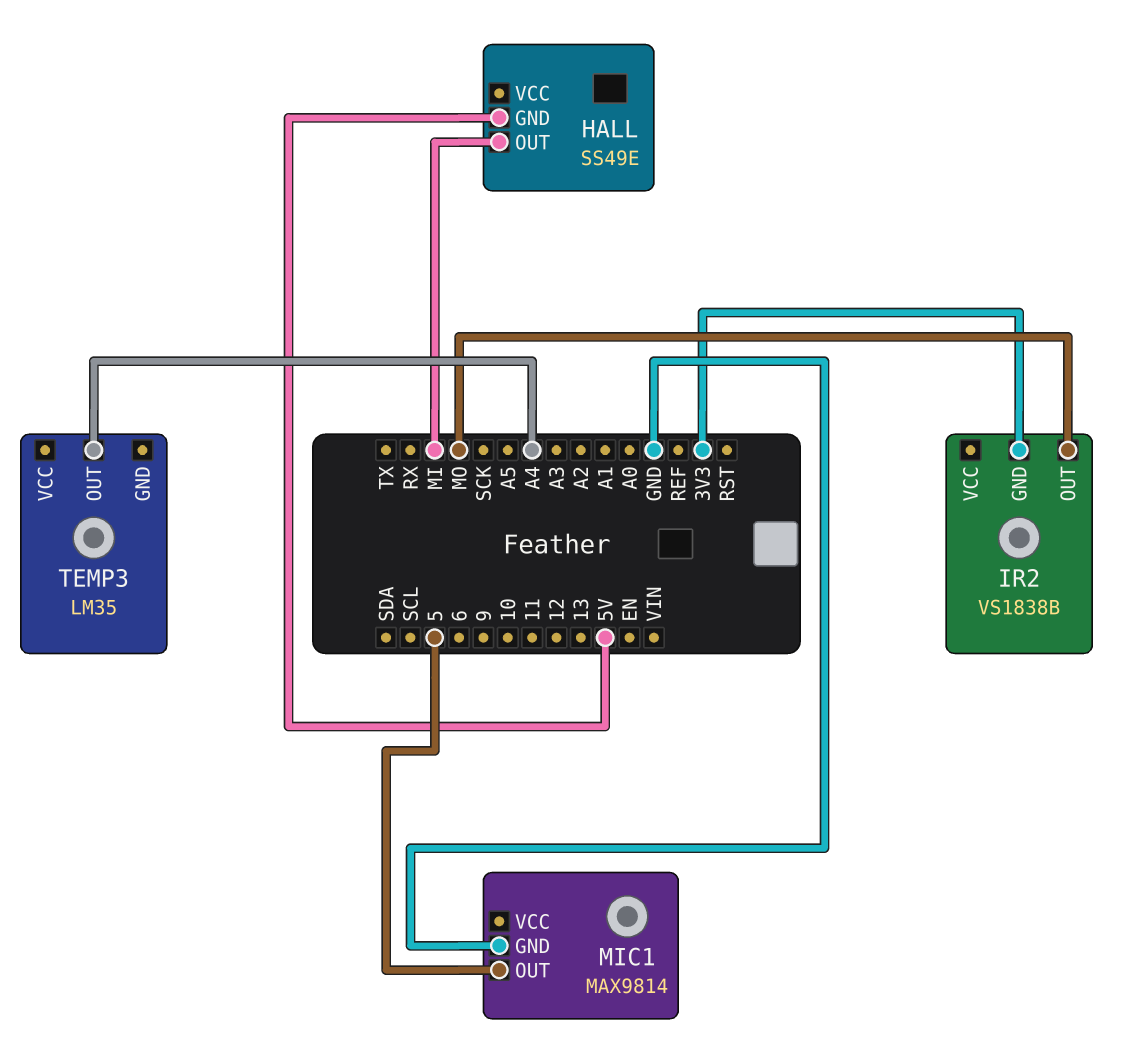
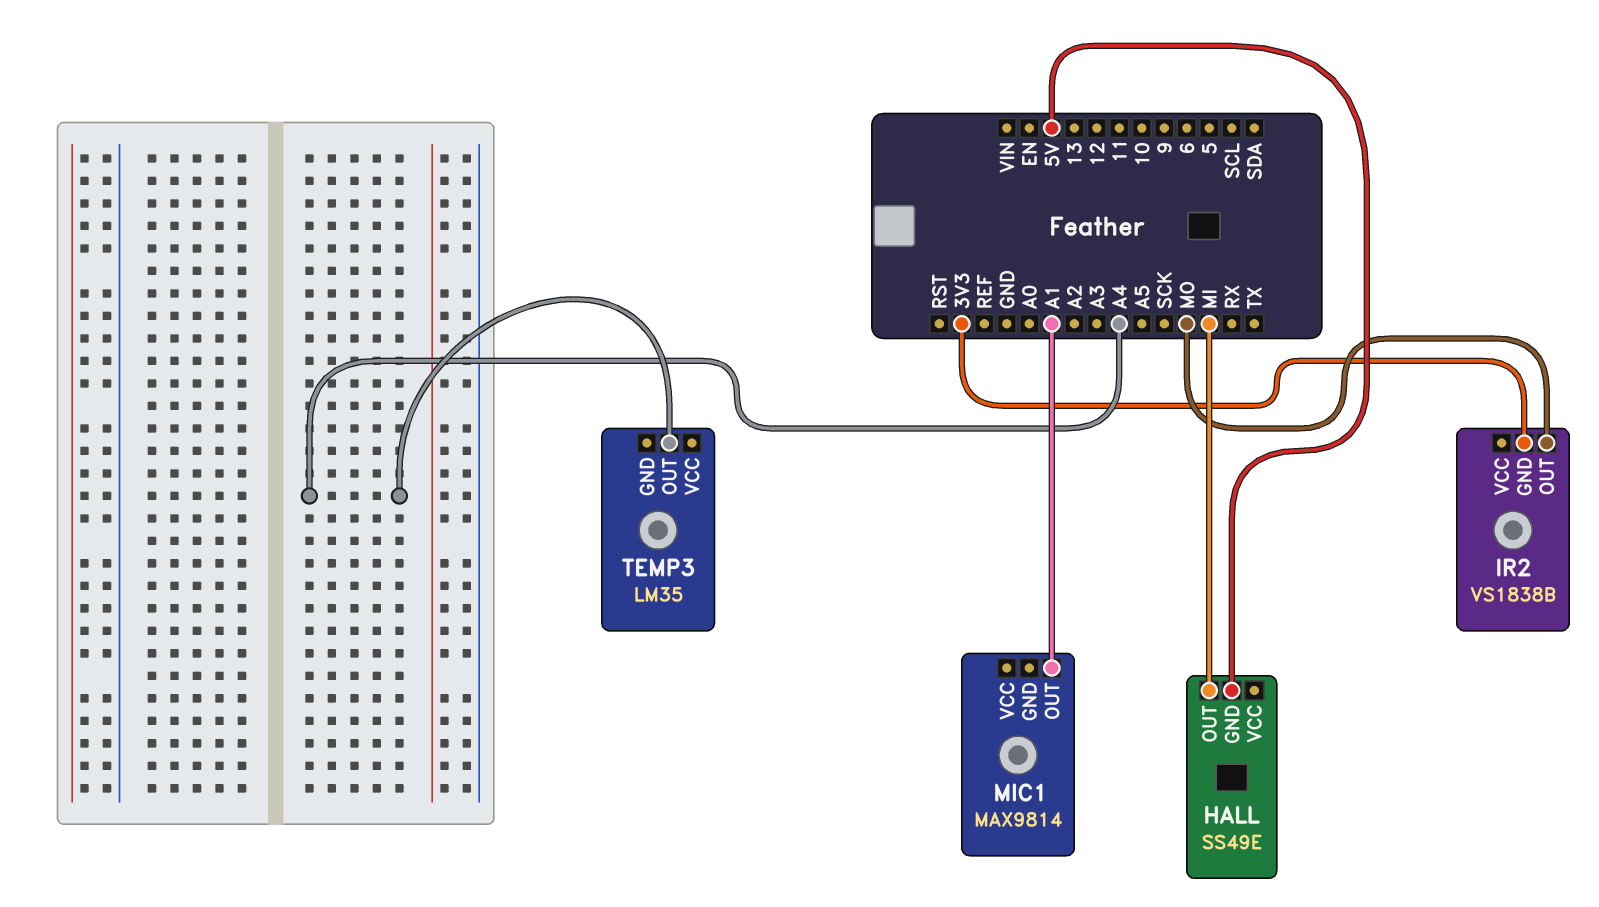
MIC1 pin GND: GND -> none
MIC1 pin OUT: 5 -> A1

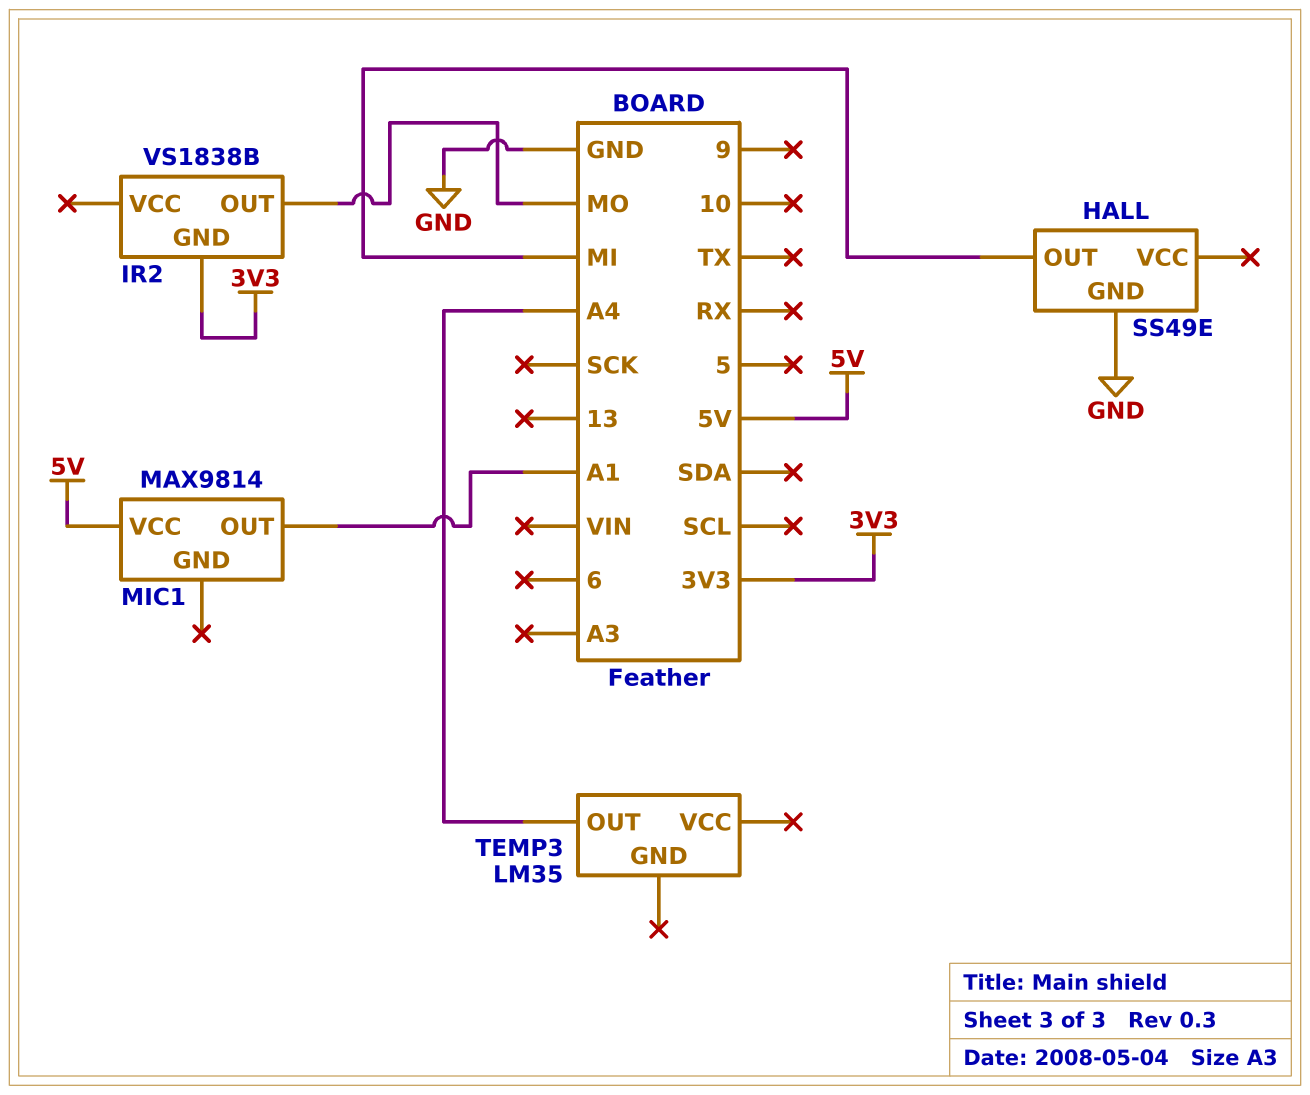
HALL pin GND: 5V -> GND
MIC1 pin VCC: none -> 5V

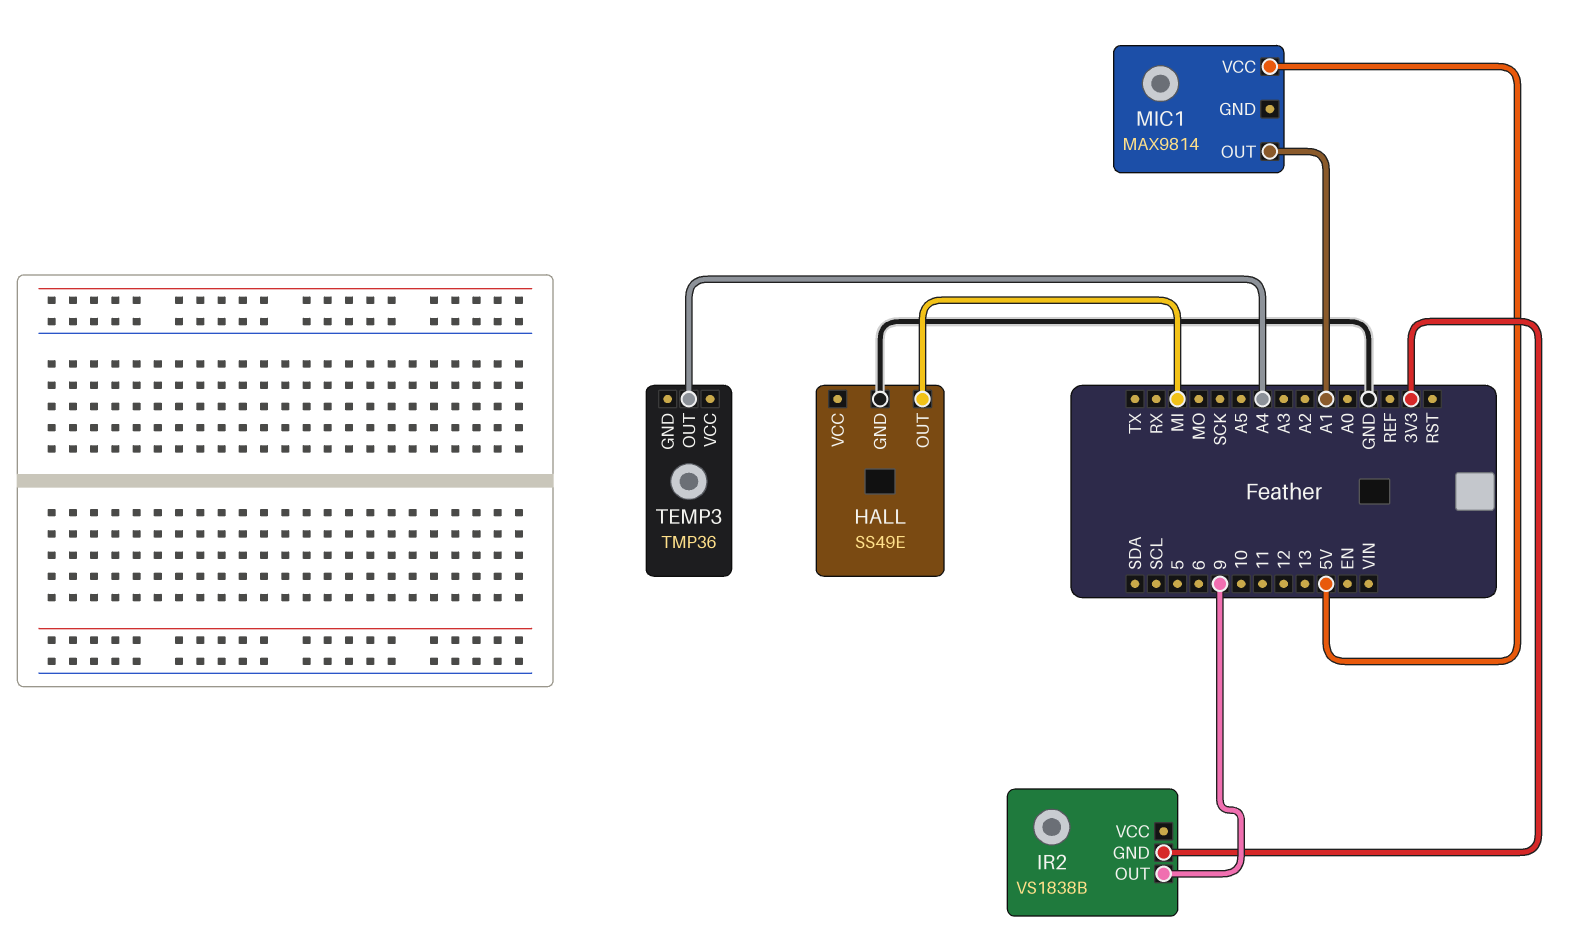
IR2 pin OUT: MO -> 9
TEMP3: LM35 -> TMP36

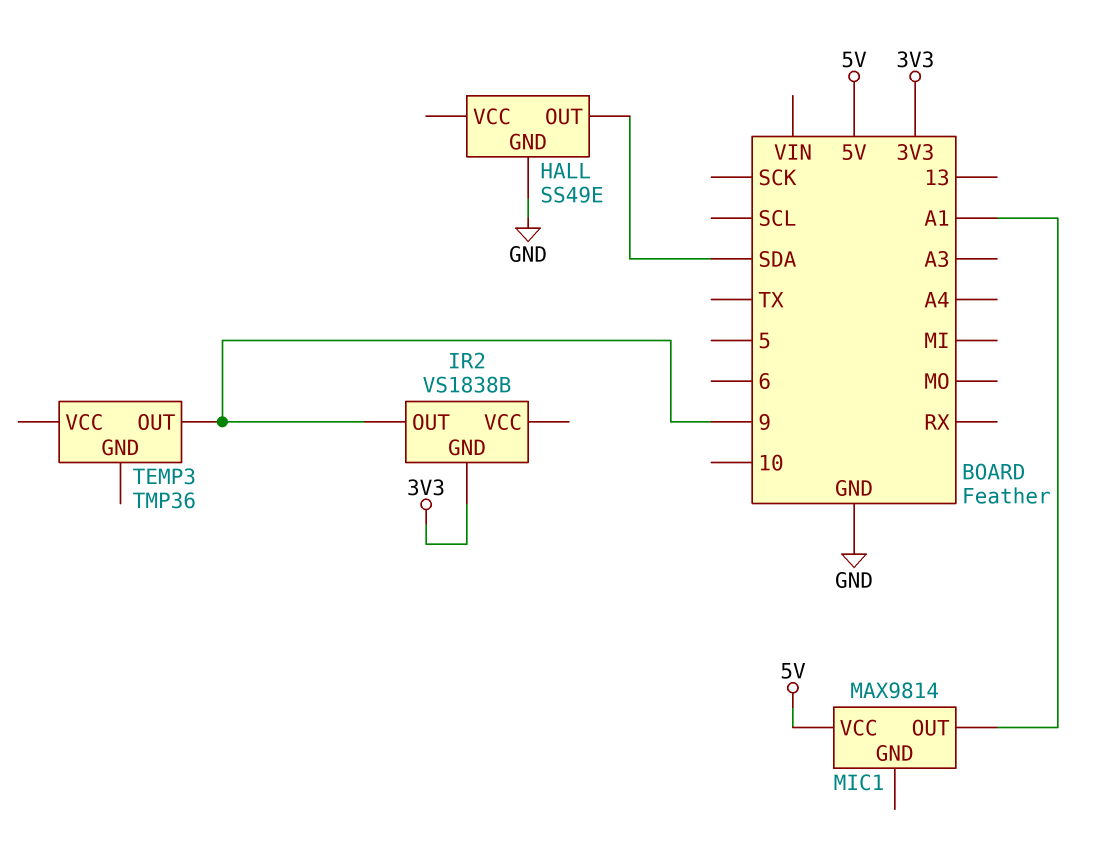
HALL pin OUT: MI -> SDA
TEMP3 pin OUT: A4 -> 9

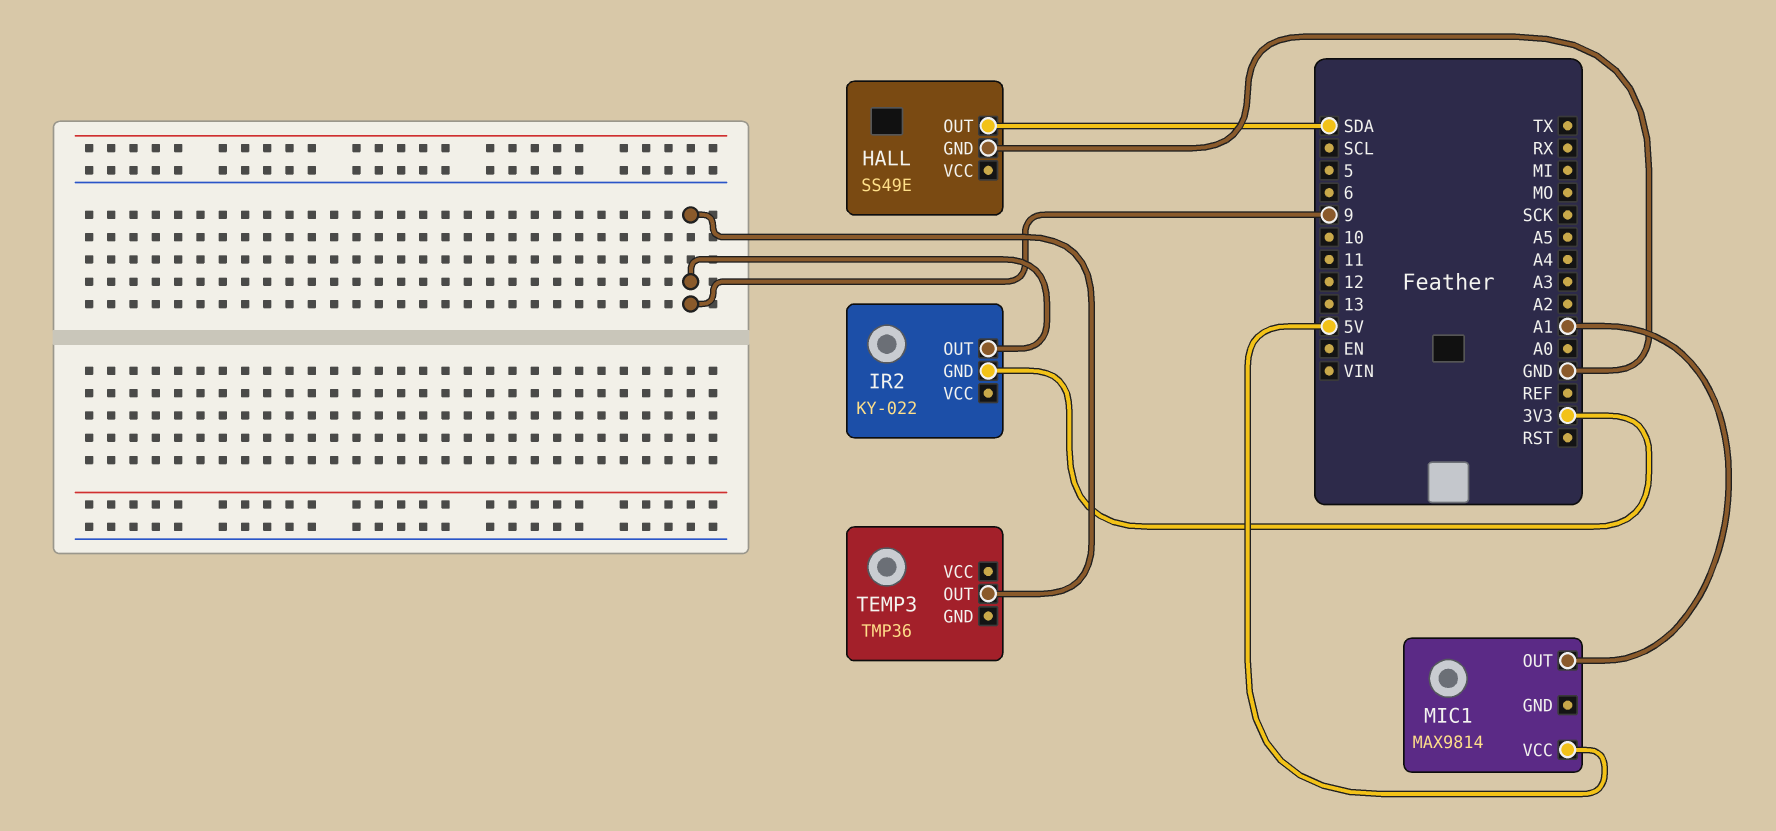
IR2: VS1838B -> KY-022

